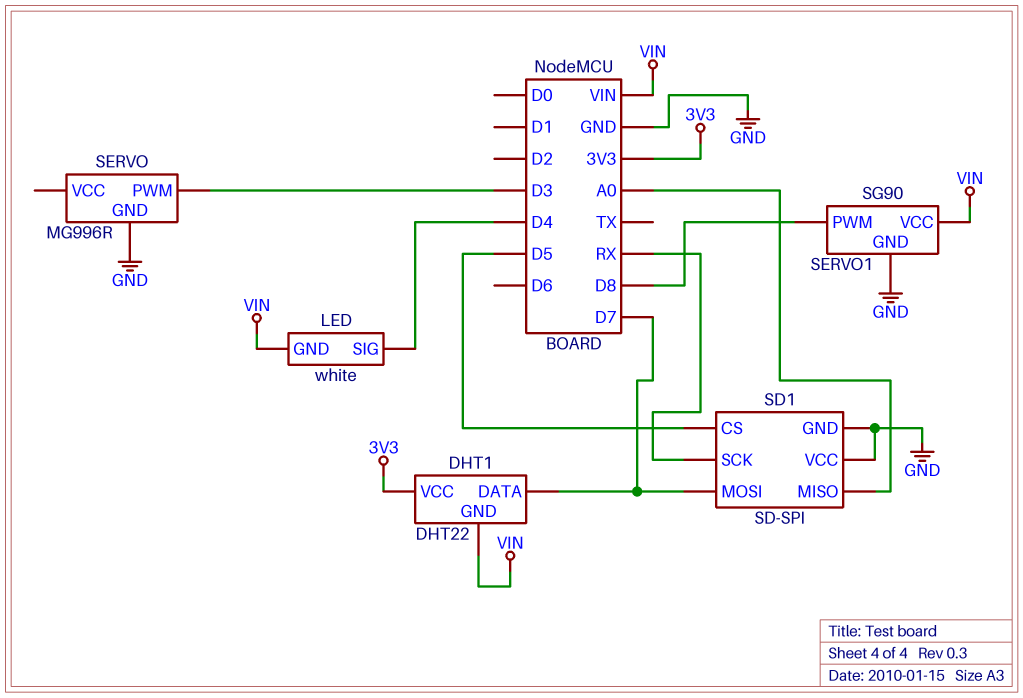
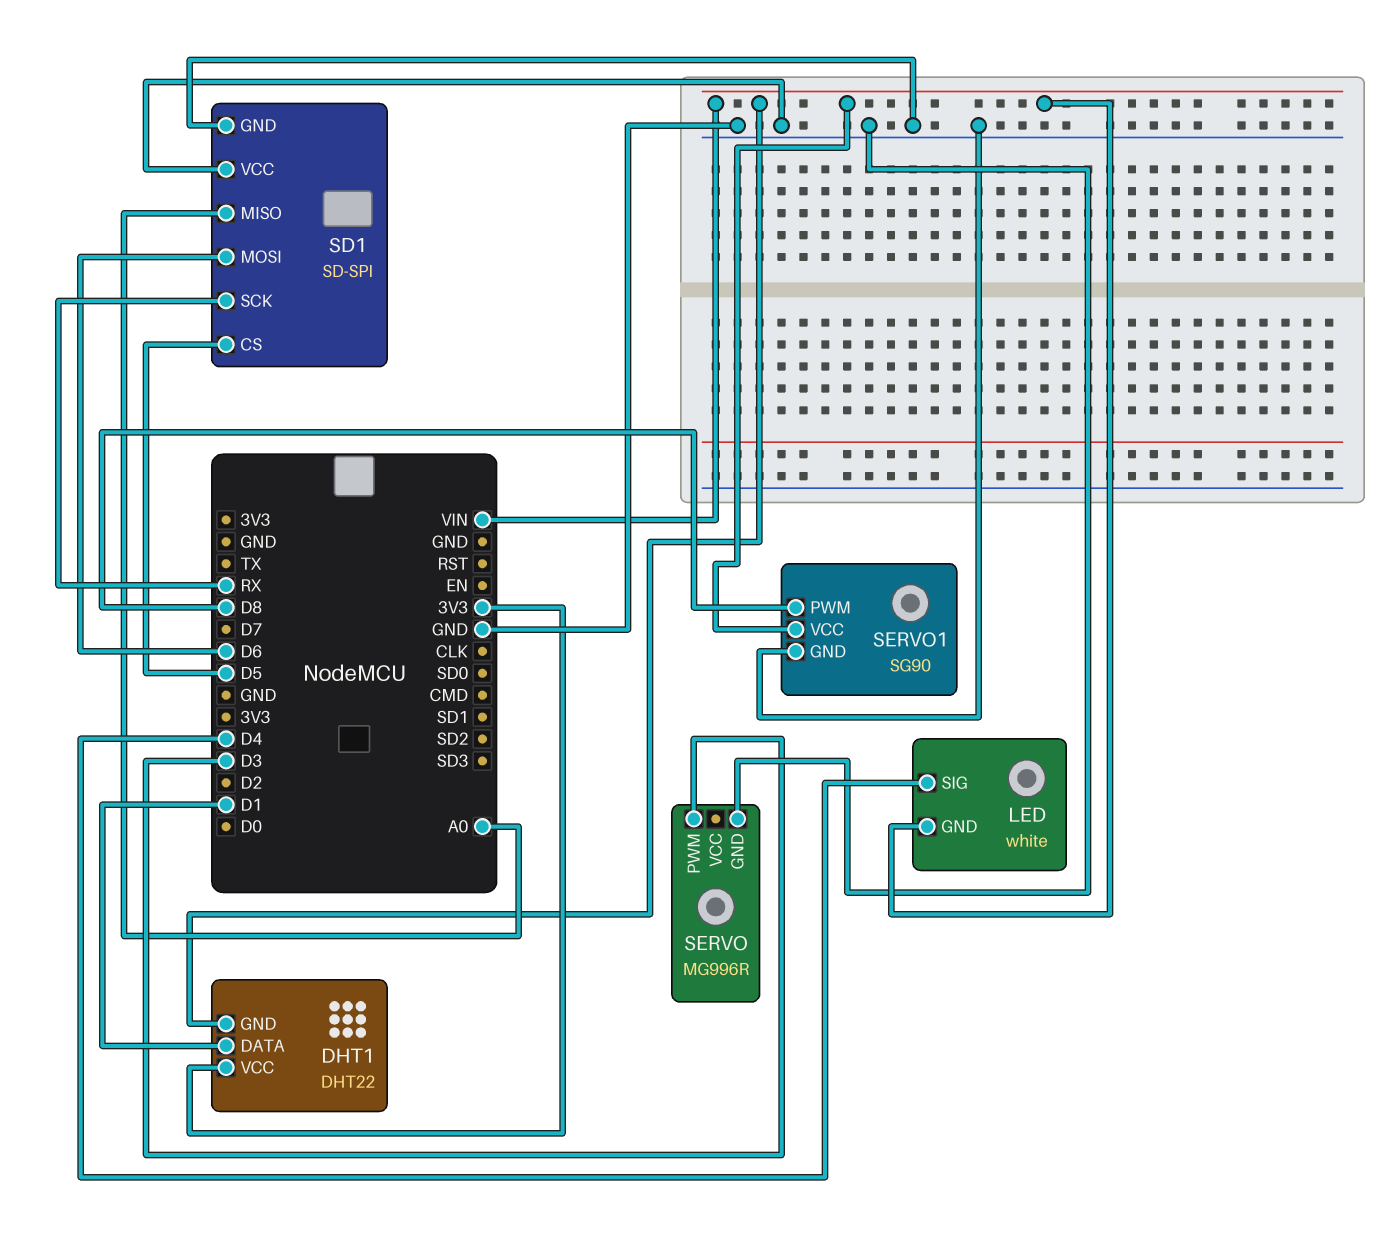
DHT1 pin DATA: D7 -> D1
SD1 pin MOSI: D7 -> D6

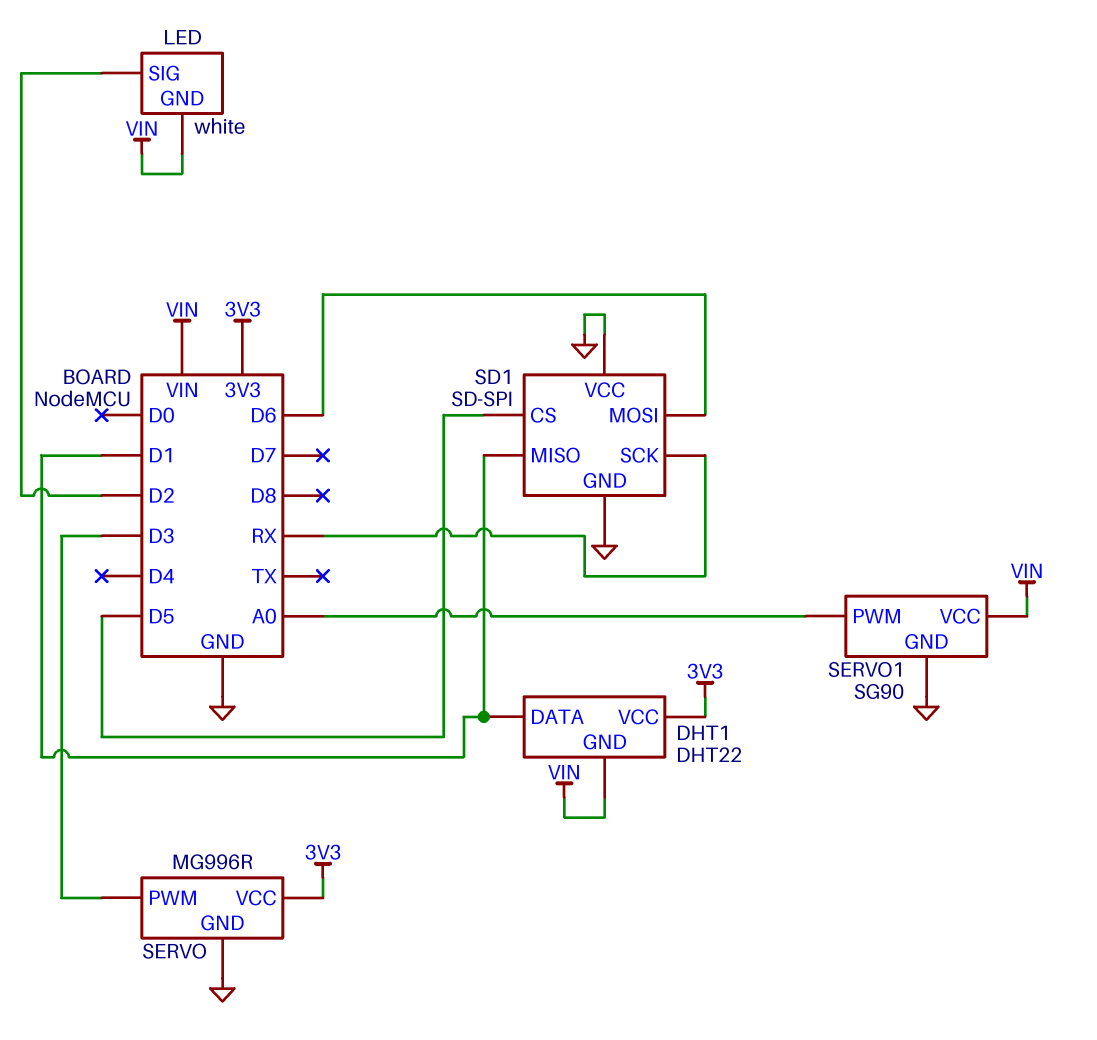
LED pin SIG: D4 -> D2
SD1 pin MISO: A0 -> D1
SERVO pin VCC: none -> 3V3
SERVO1 pin PWM: D8 -> A0

